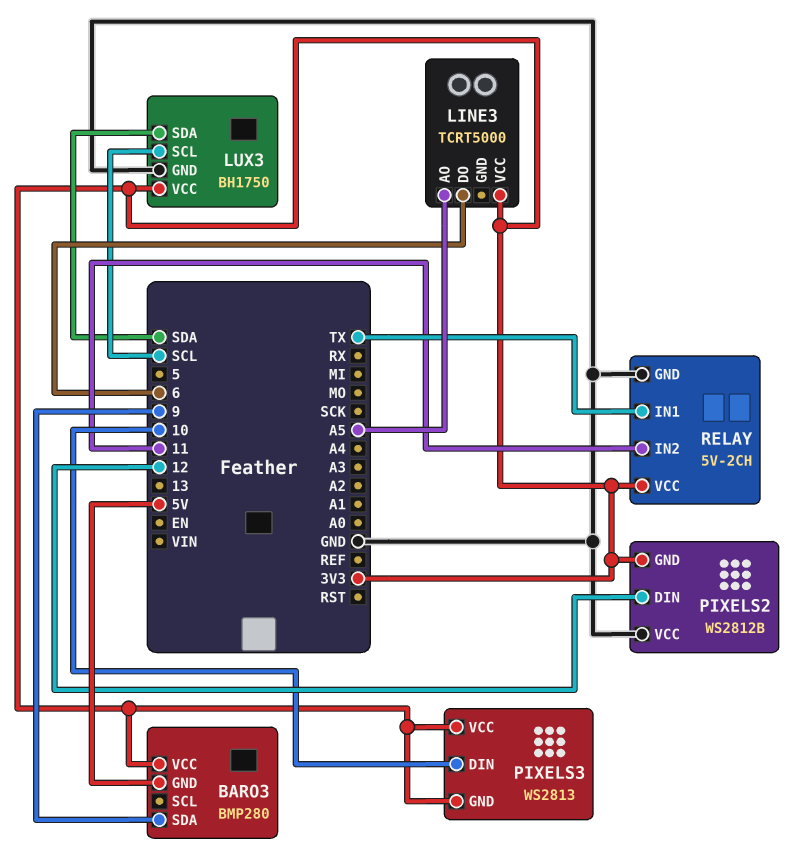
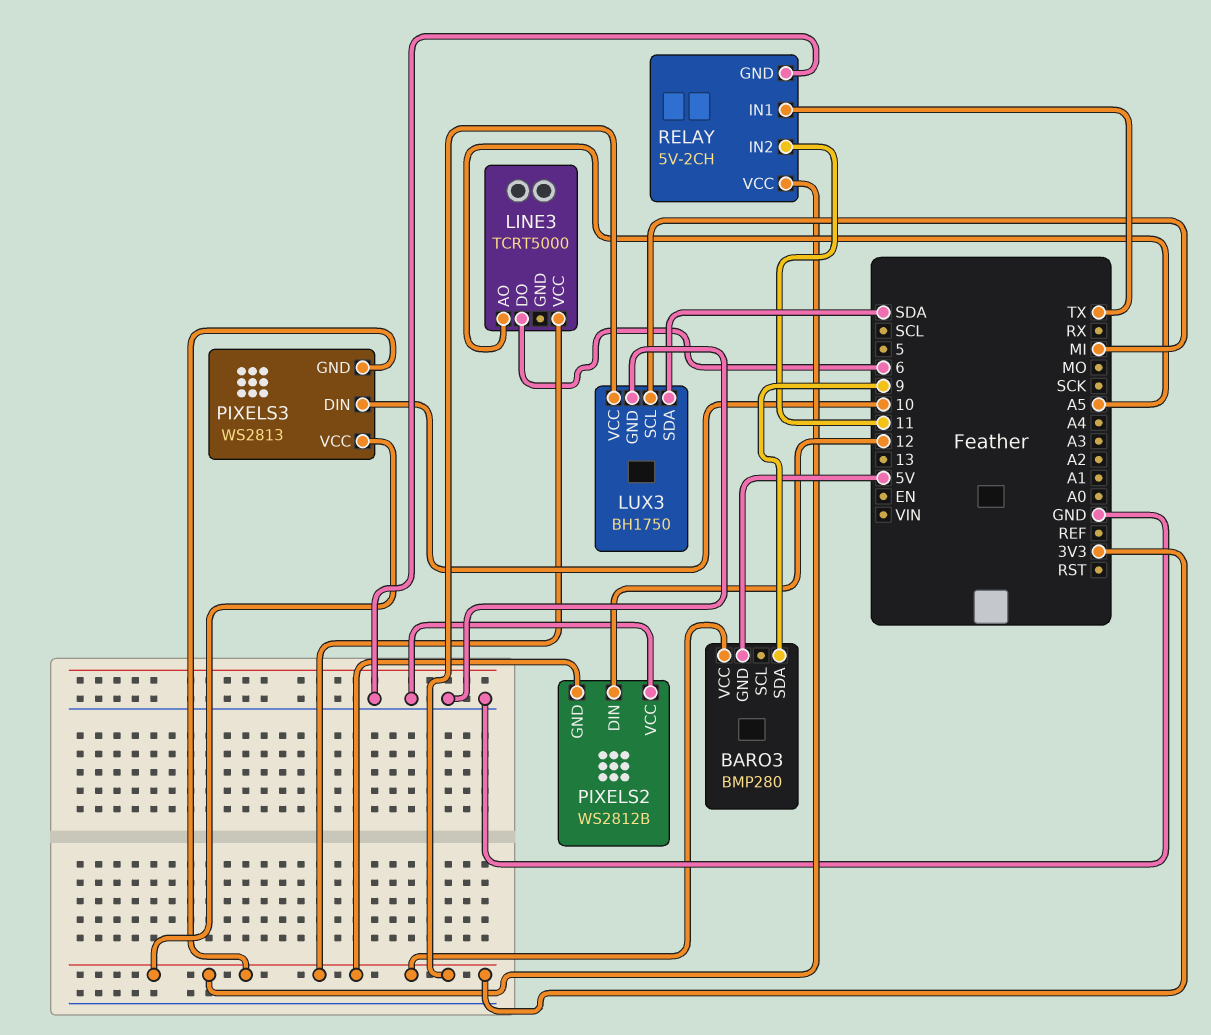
LUX3 pin SCL: SCL -> MI

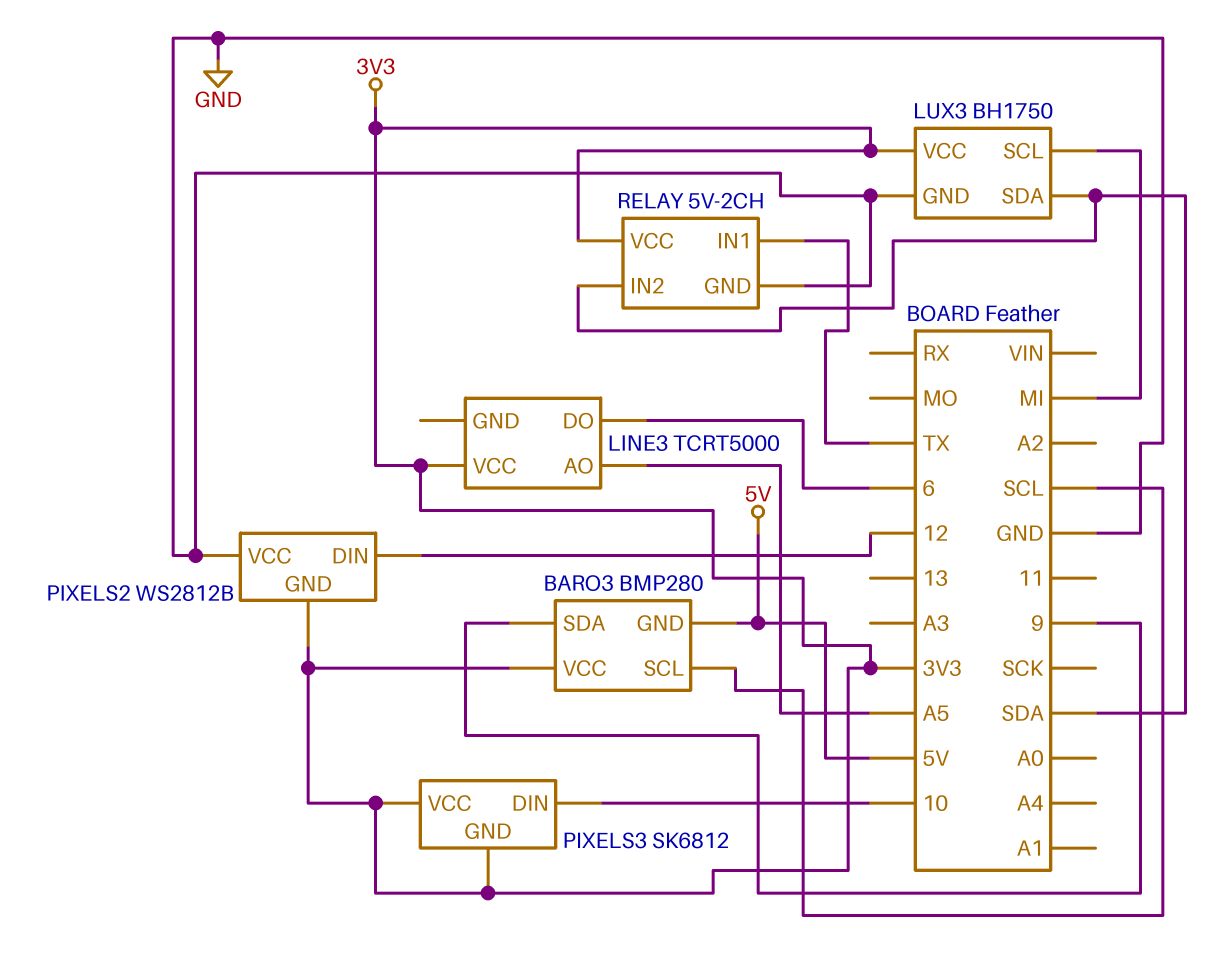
BARO3 pin SCL: none -> SCL
PIXELS3: WS2813 -> SK6812
RELAY pin IN2: 11 -> SDA

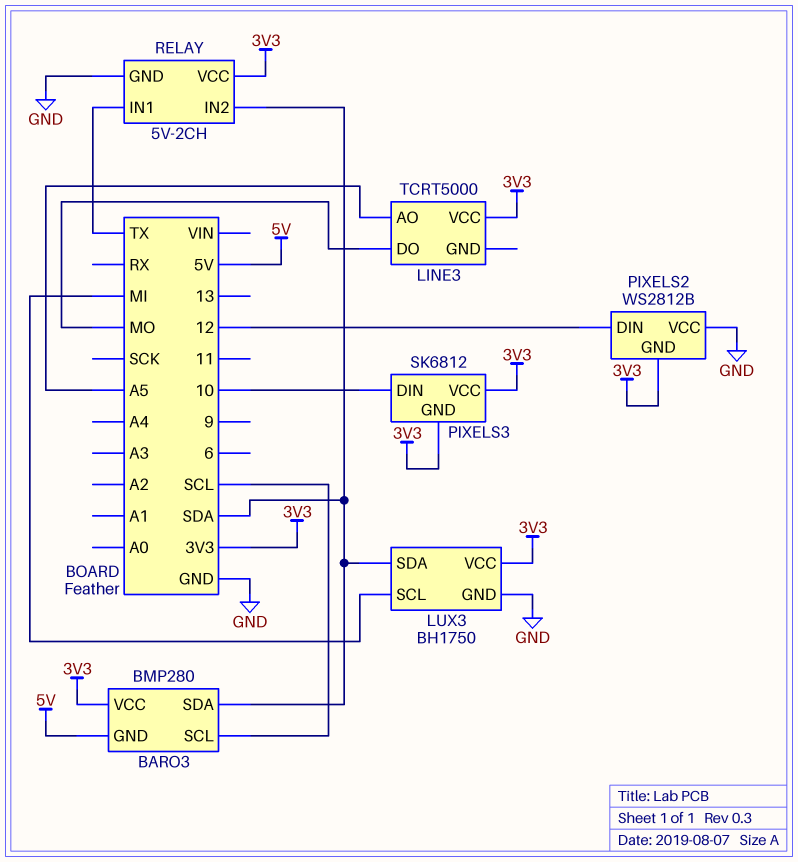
BARO3 pin SDA: 9 -> SDA
LINE3 pin DO: 6 -> MO

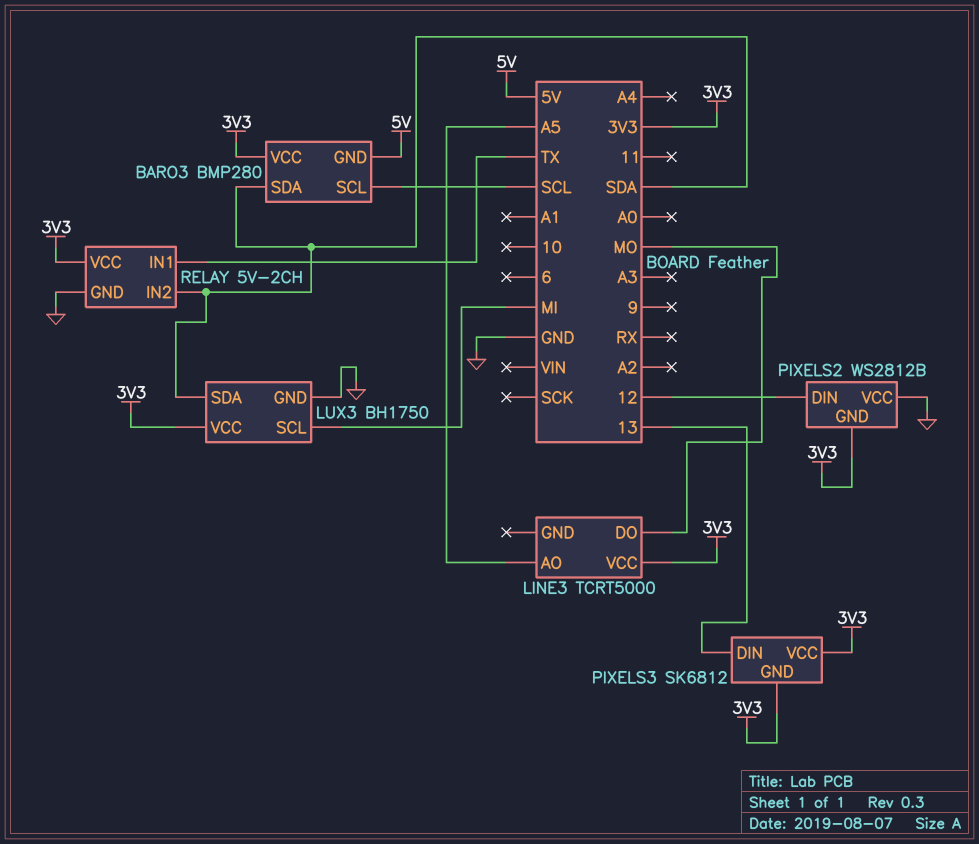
PIXELS3 pin DIN: 10 -> 13

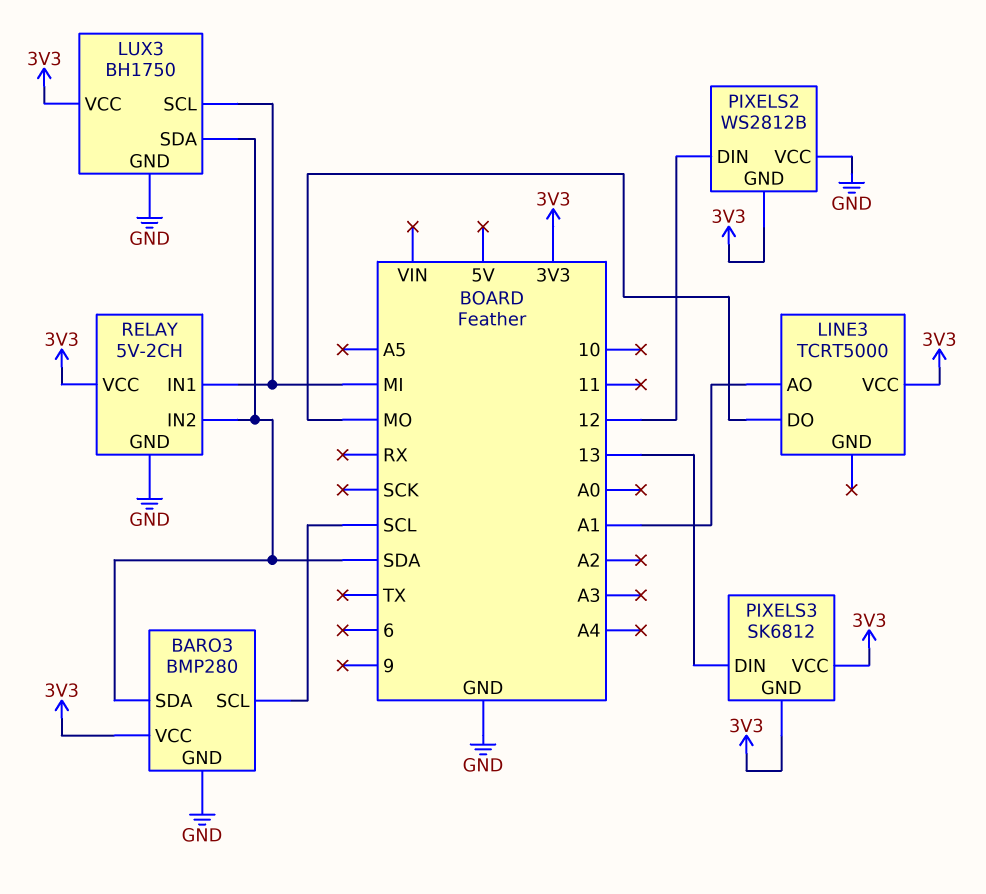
BARO3 pin GND: 5V -> GND
LINE3 pin AO: A5 -> A1
RELAY pin IN1: TX -> MI

